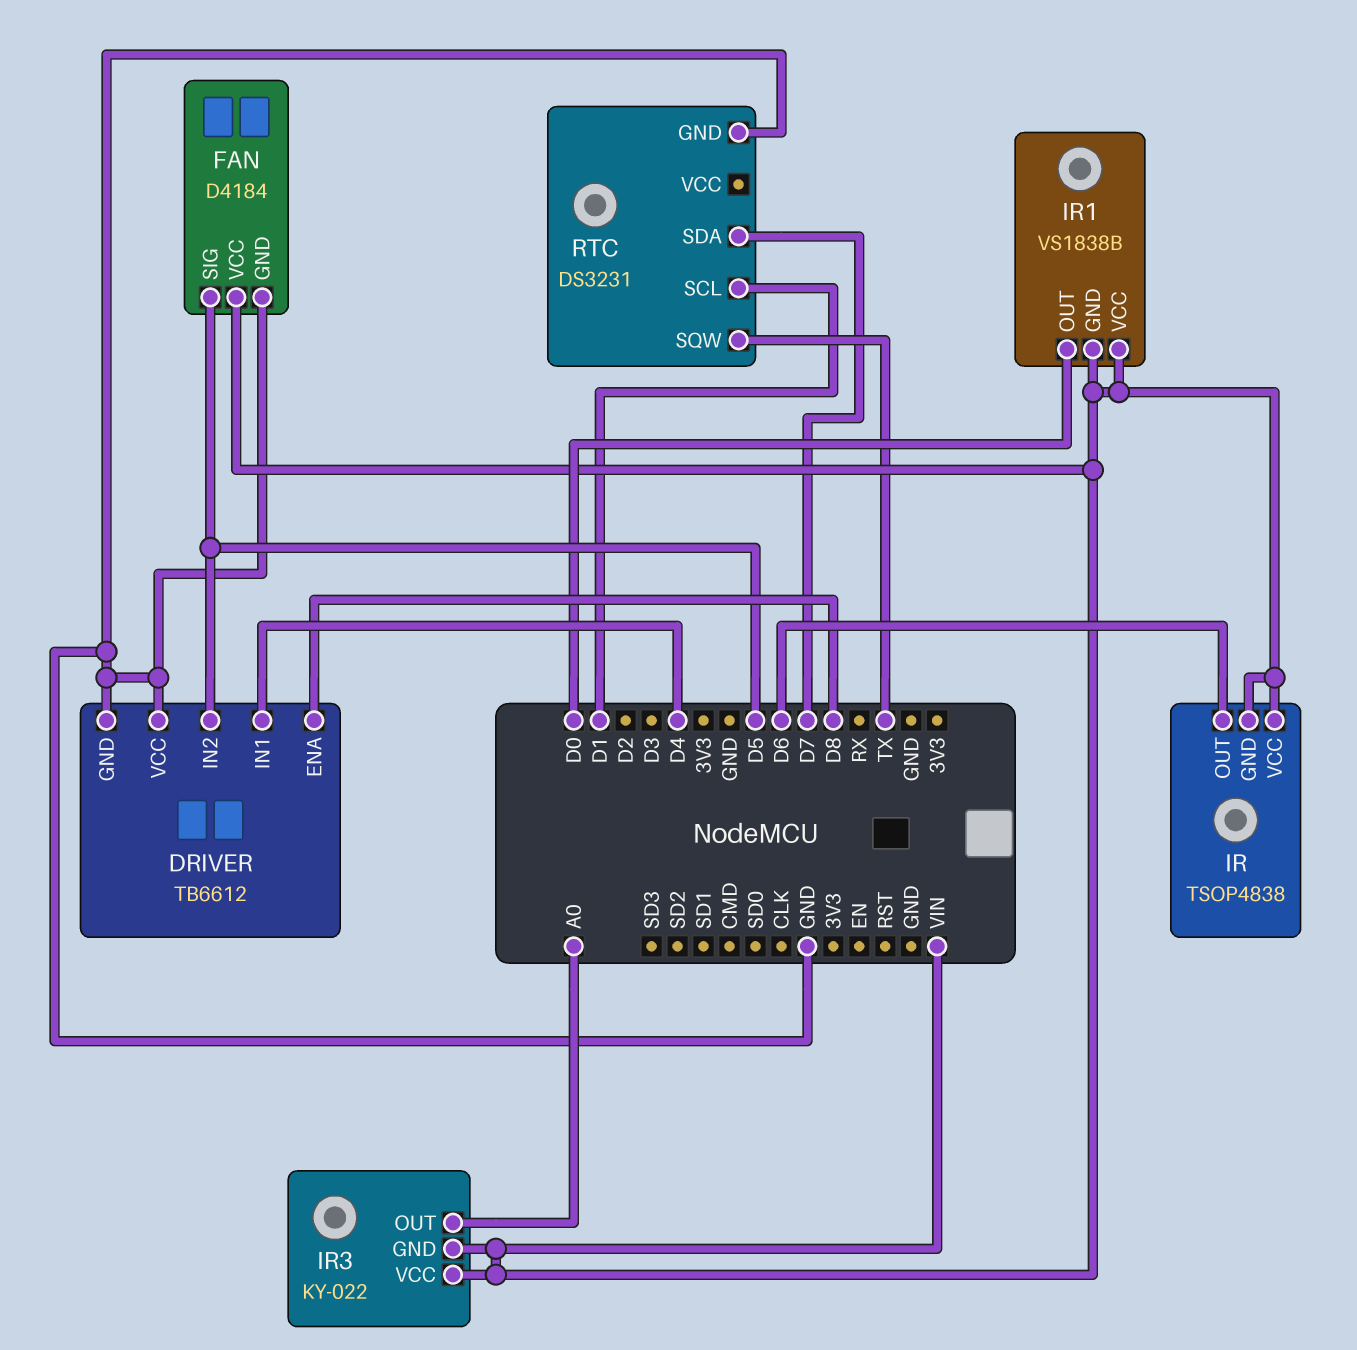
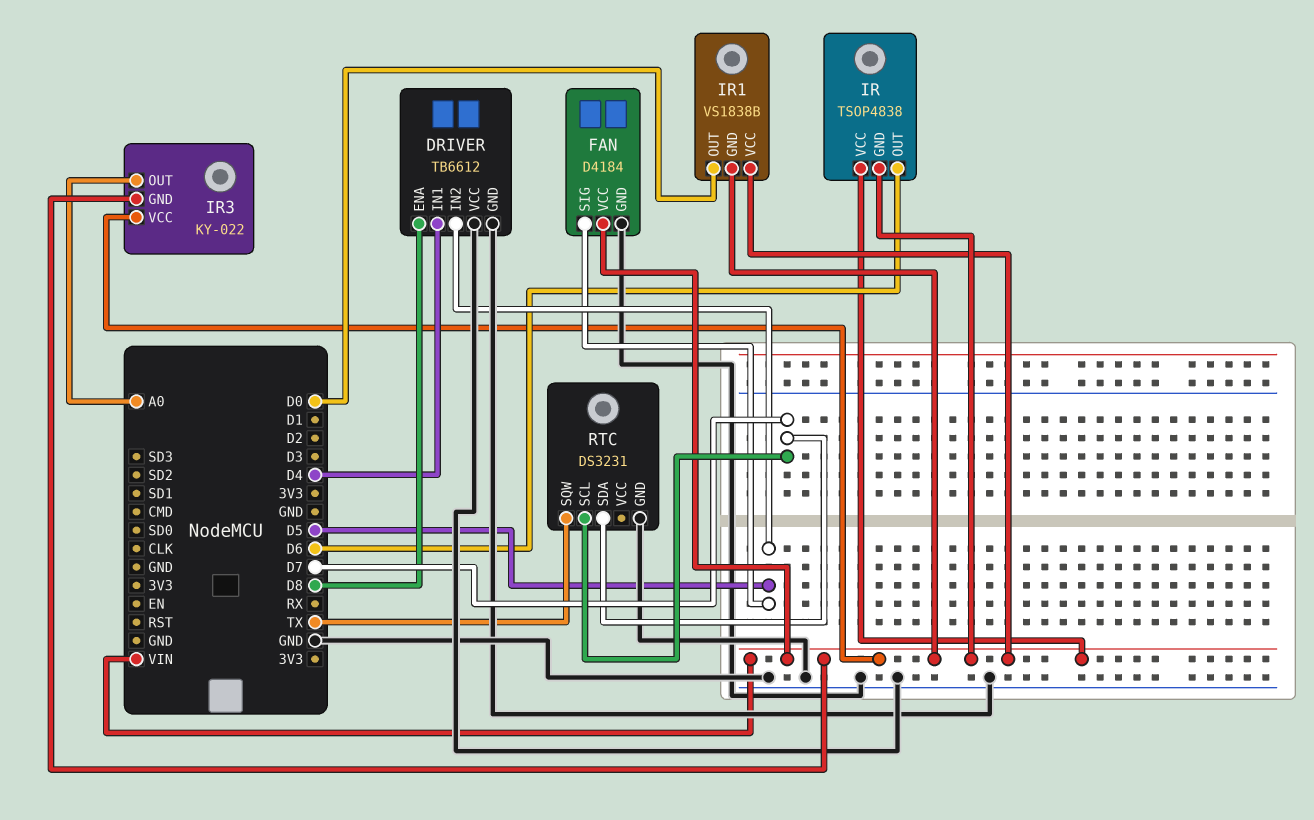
RTC pin SCL: D1 -> D7

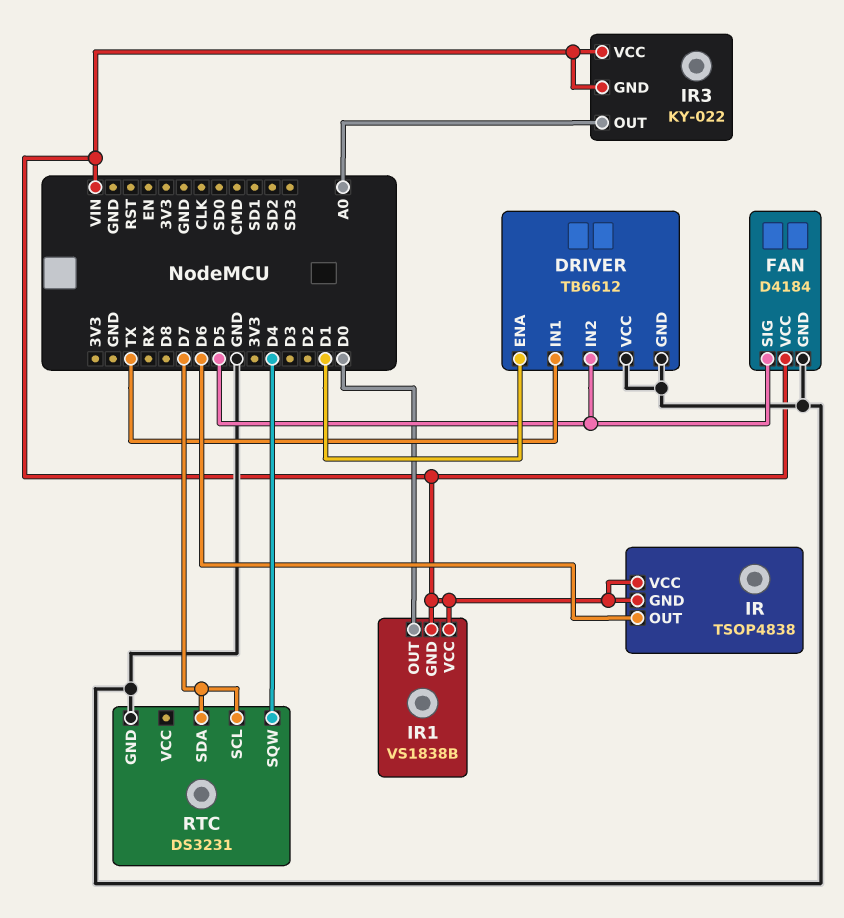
DRIVER pin ENA: D8 -> D1
DRIVER pin IN1: D4 -> TX
RTC pin SQW: TX -> D4

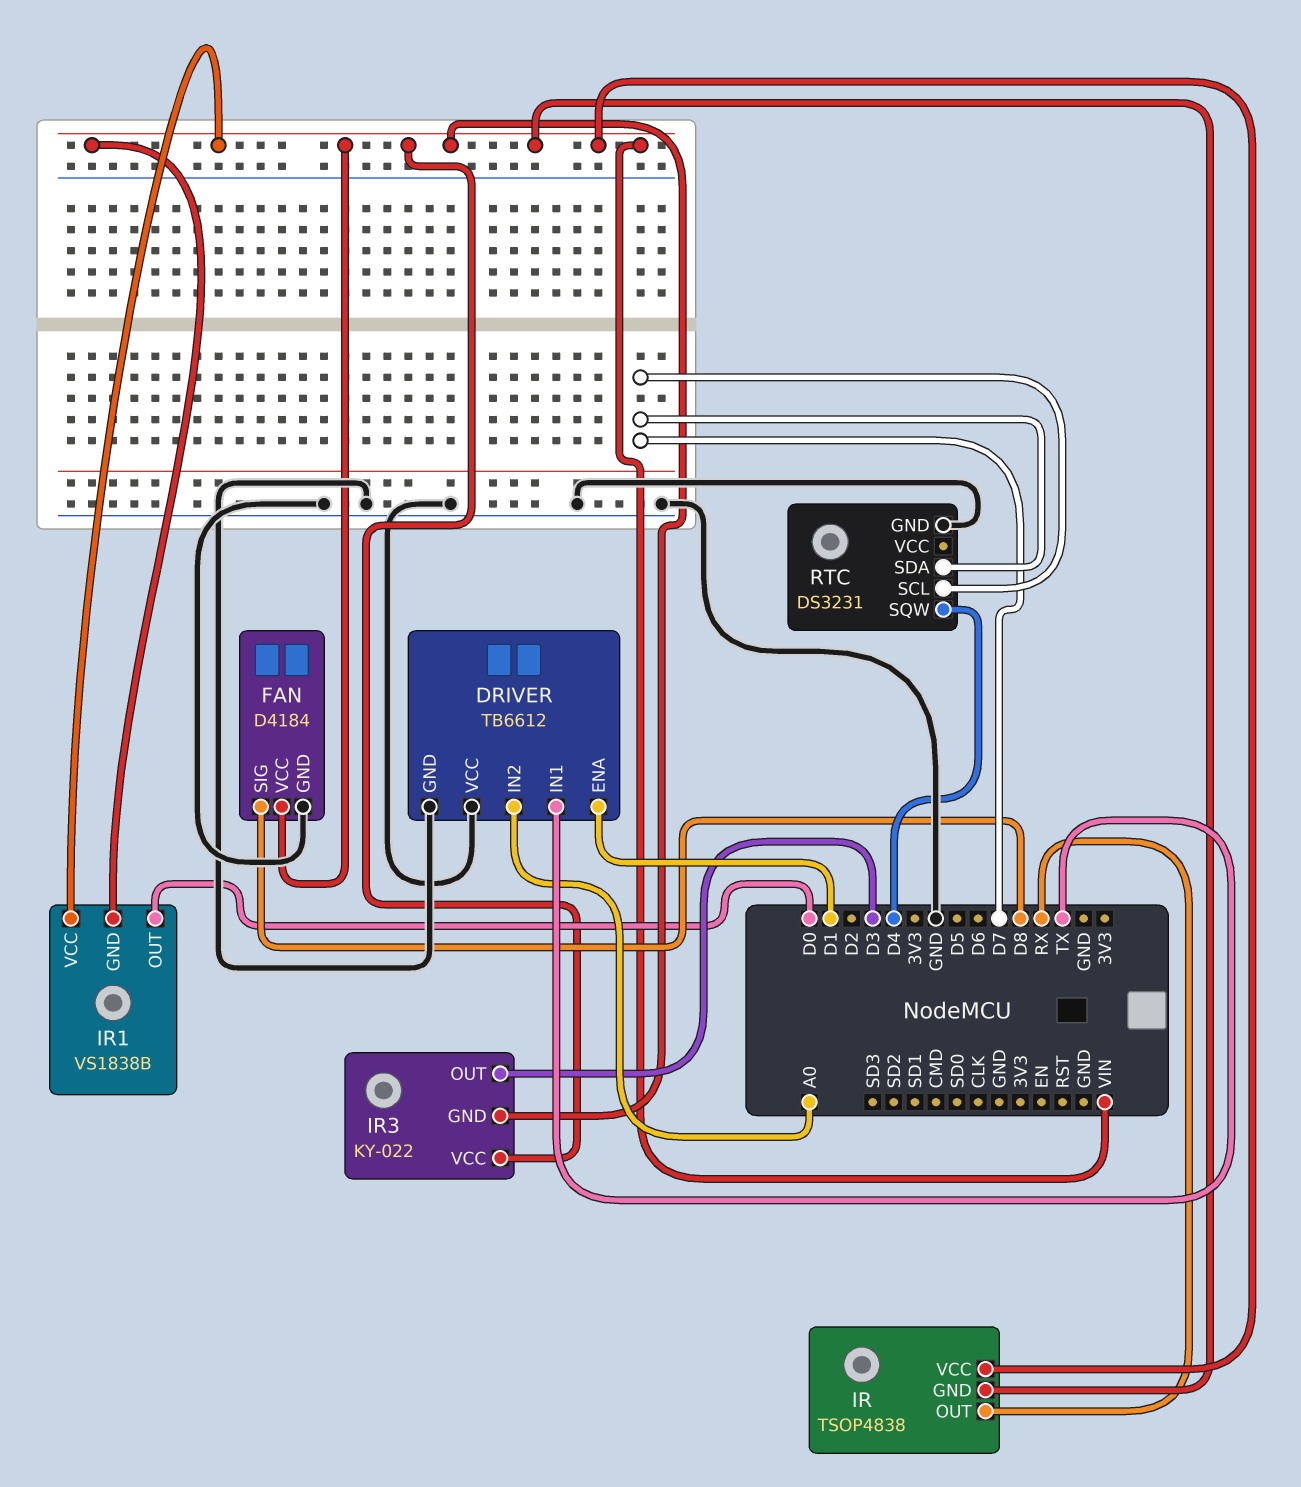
DRIVER pin IN2: D5 -> A0
FAN pin SIG: D5 -> D8
IR pin OUT: D6 -> RX
IR3 pin OUT: A0 -> D3

